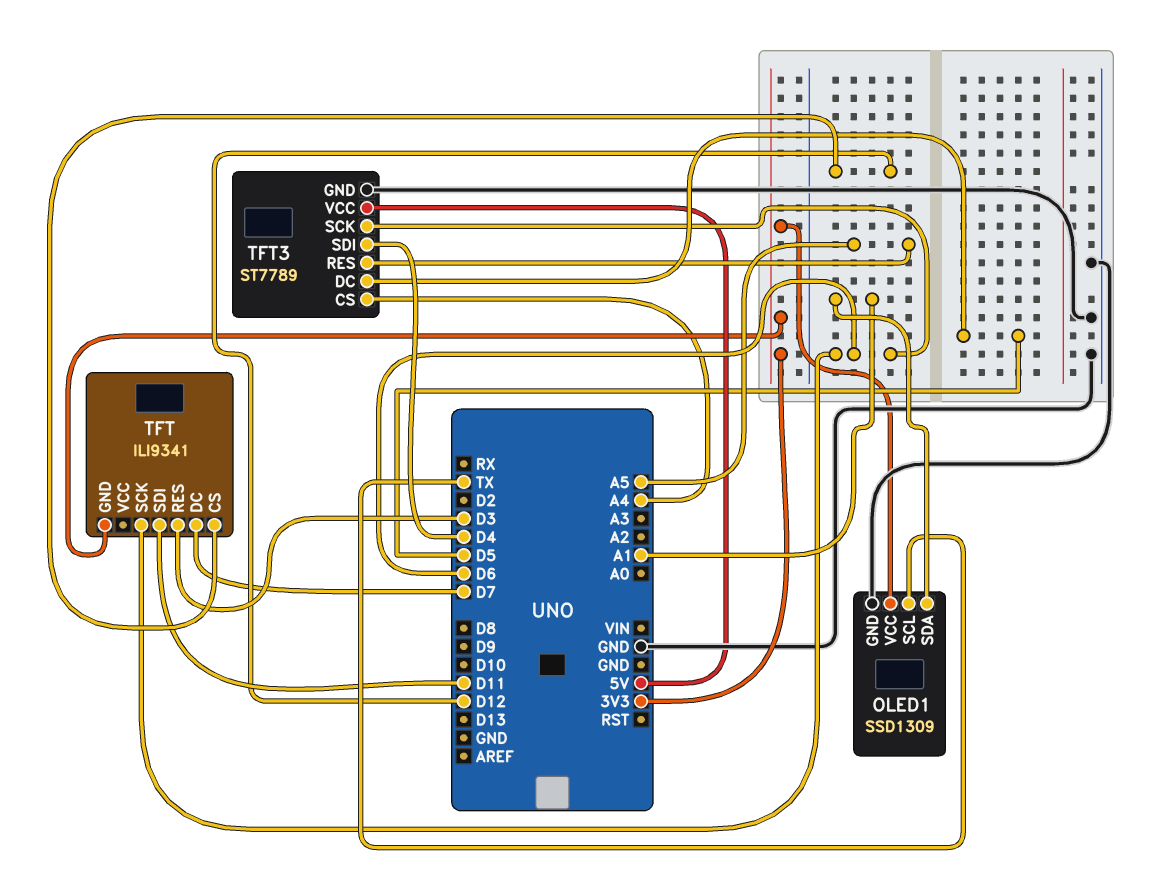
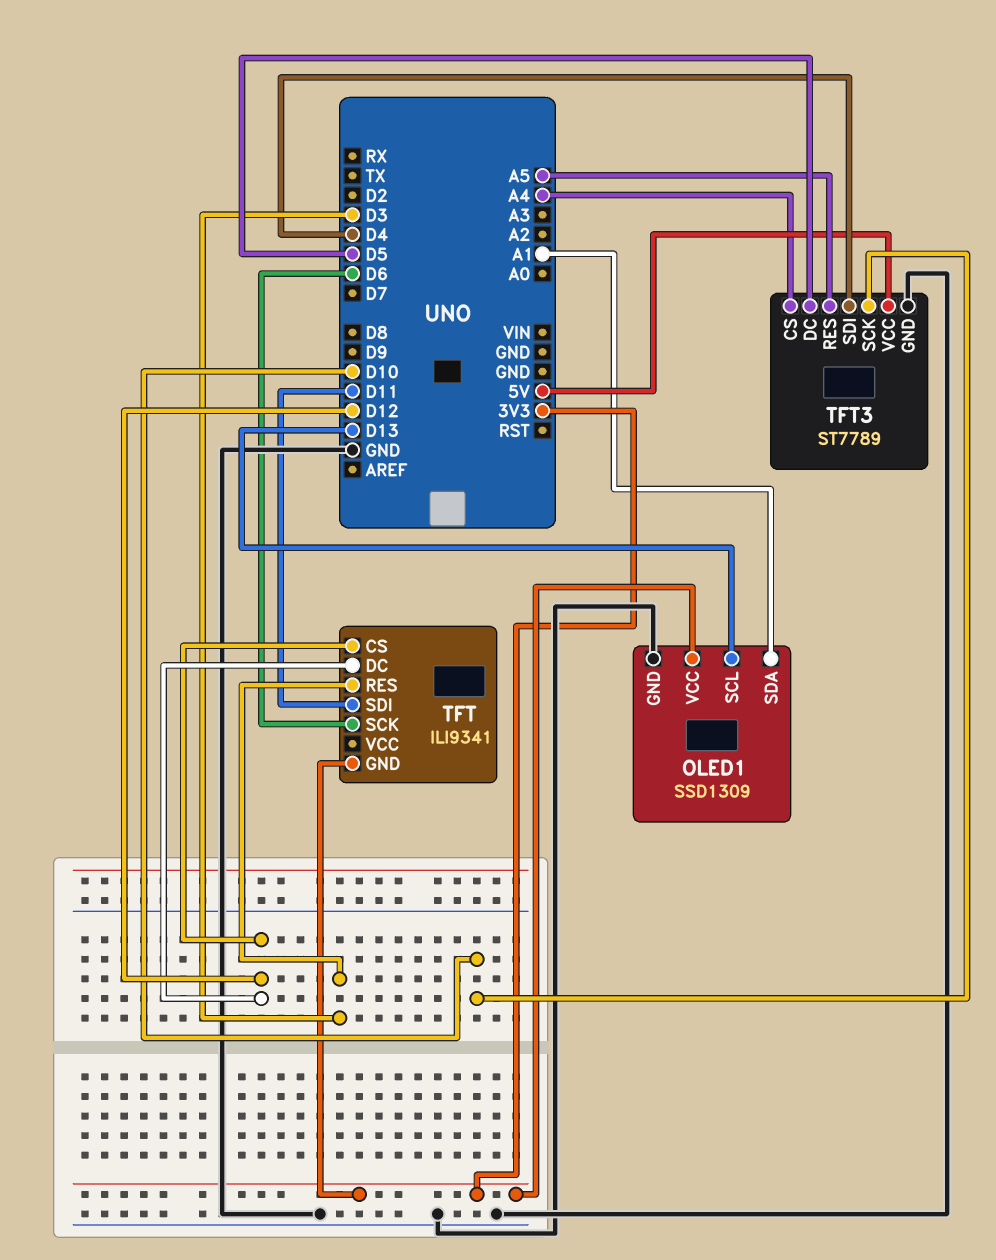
OLED1 pin SCL: TX -> D13
TFT pin DC: D7 -> D12
TFT3 pin SCK: D6 -> D10

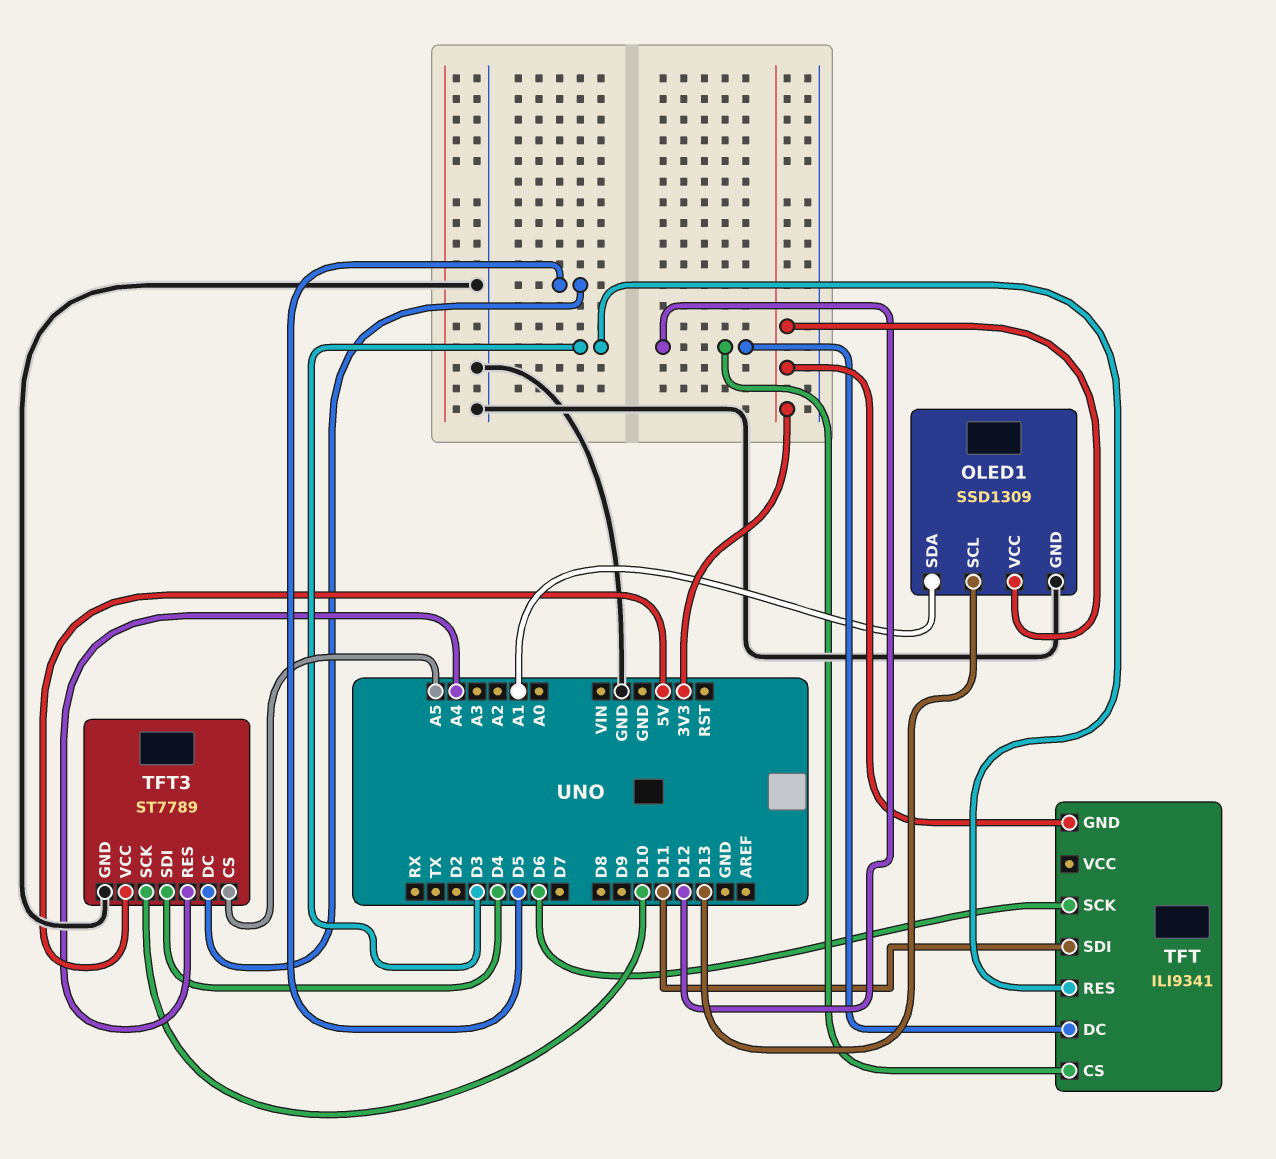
TFT3 pin CS: A4 -> A5
TFT3 pin RES: A5 -> A4

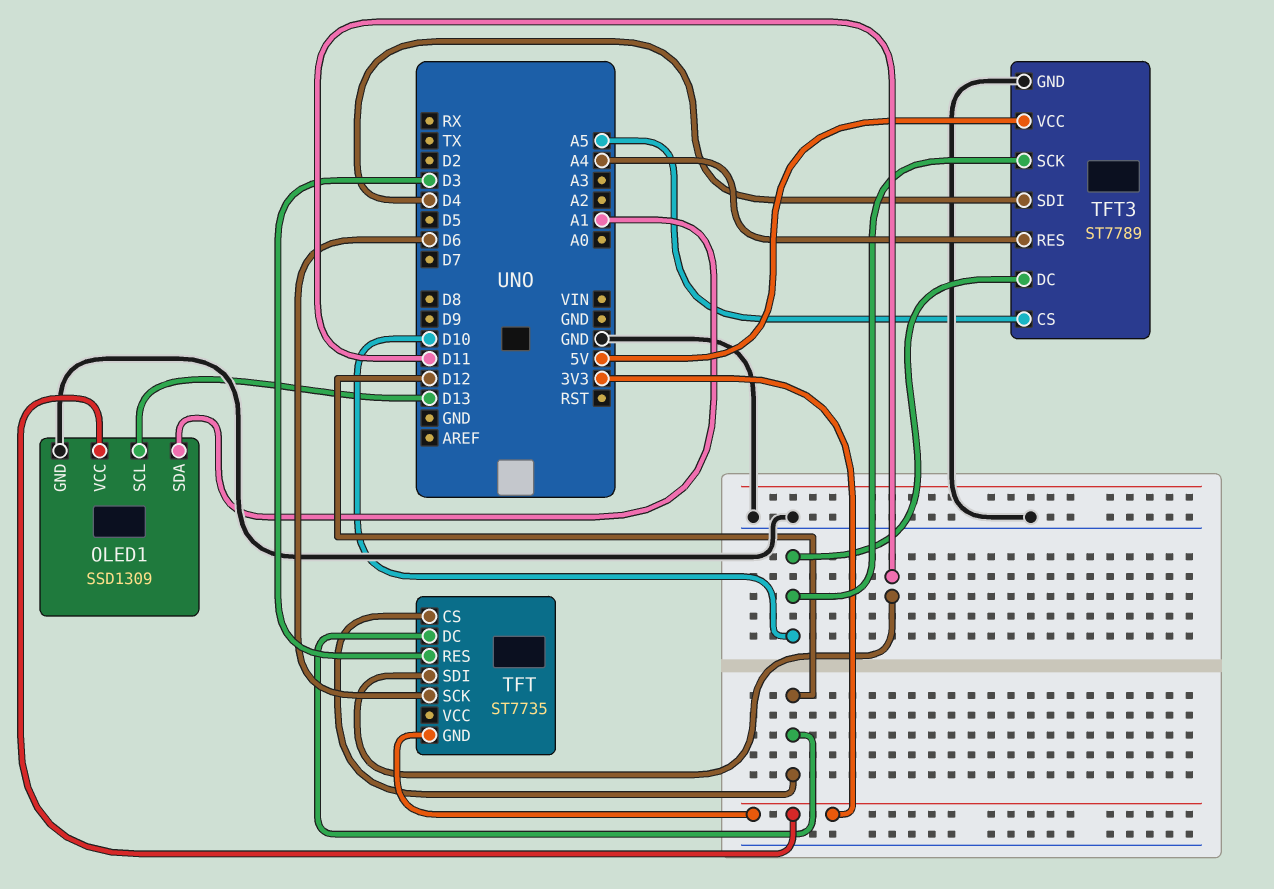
TFT: ILI9341 -> ST7735
TFT3 pin DC: D5 -> D10

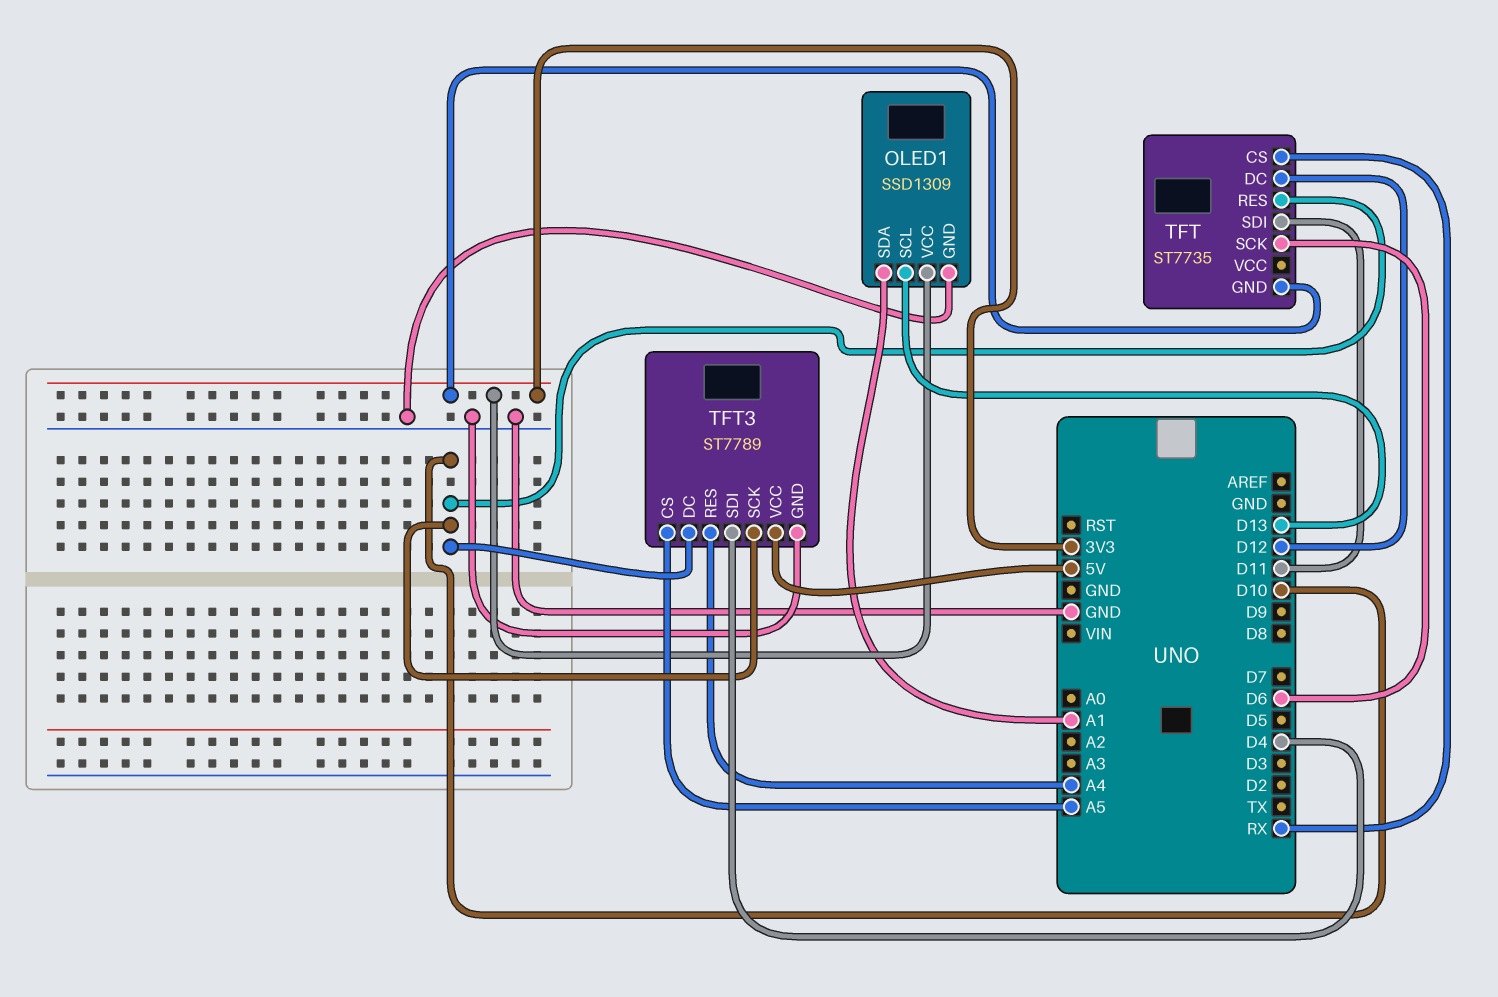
TFT pin CS: D12 -> RX
TFT pin RES: D3 -> D10

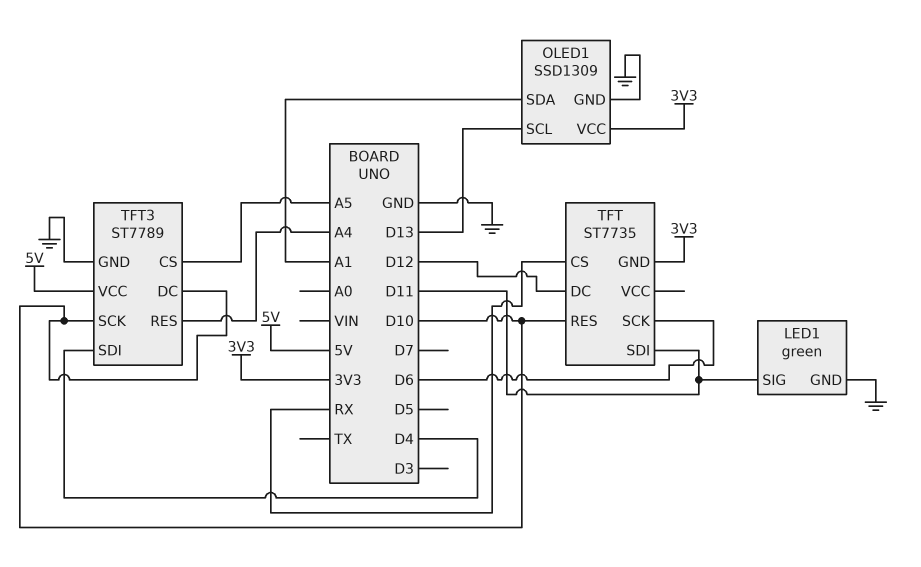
LED1: none -> green
LED1 pin GND: none -> GND
LED1 pin SIG: none -> D11

